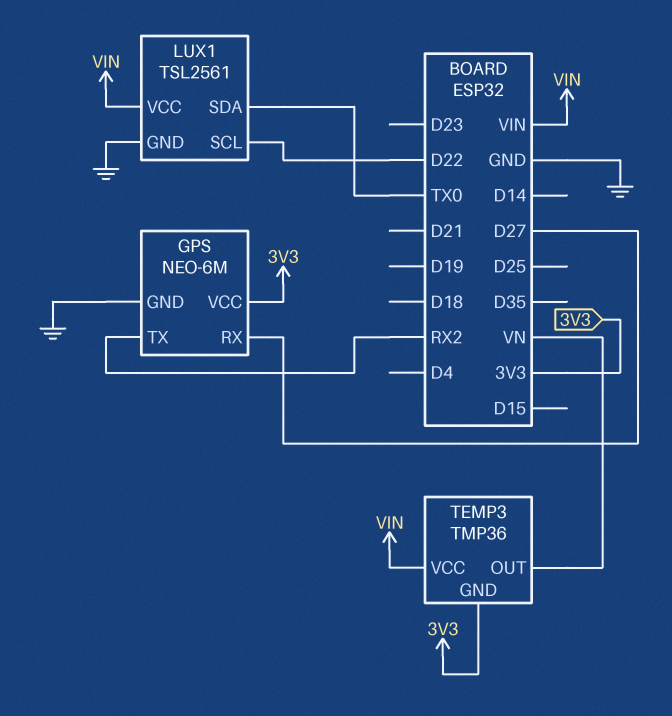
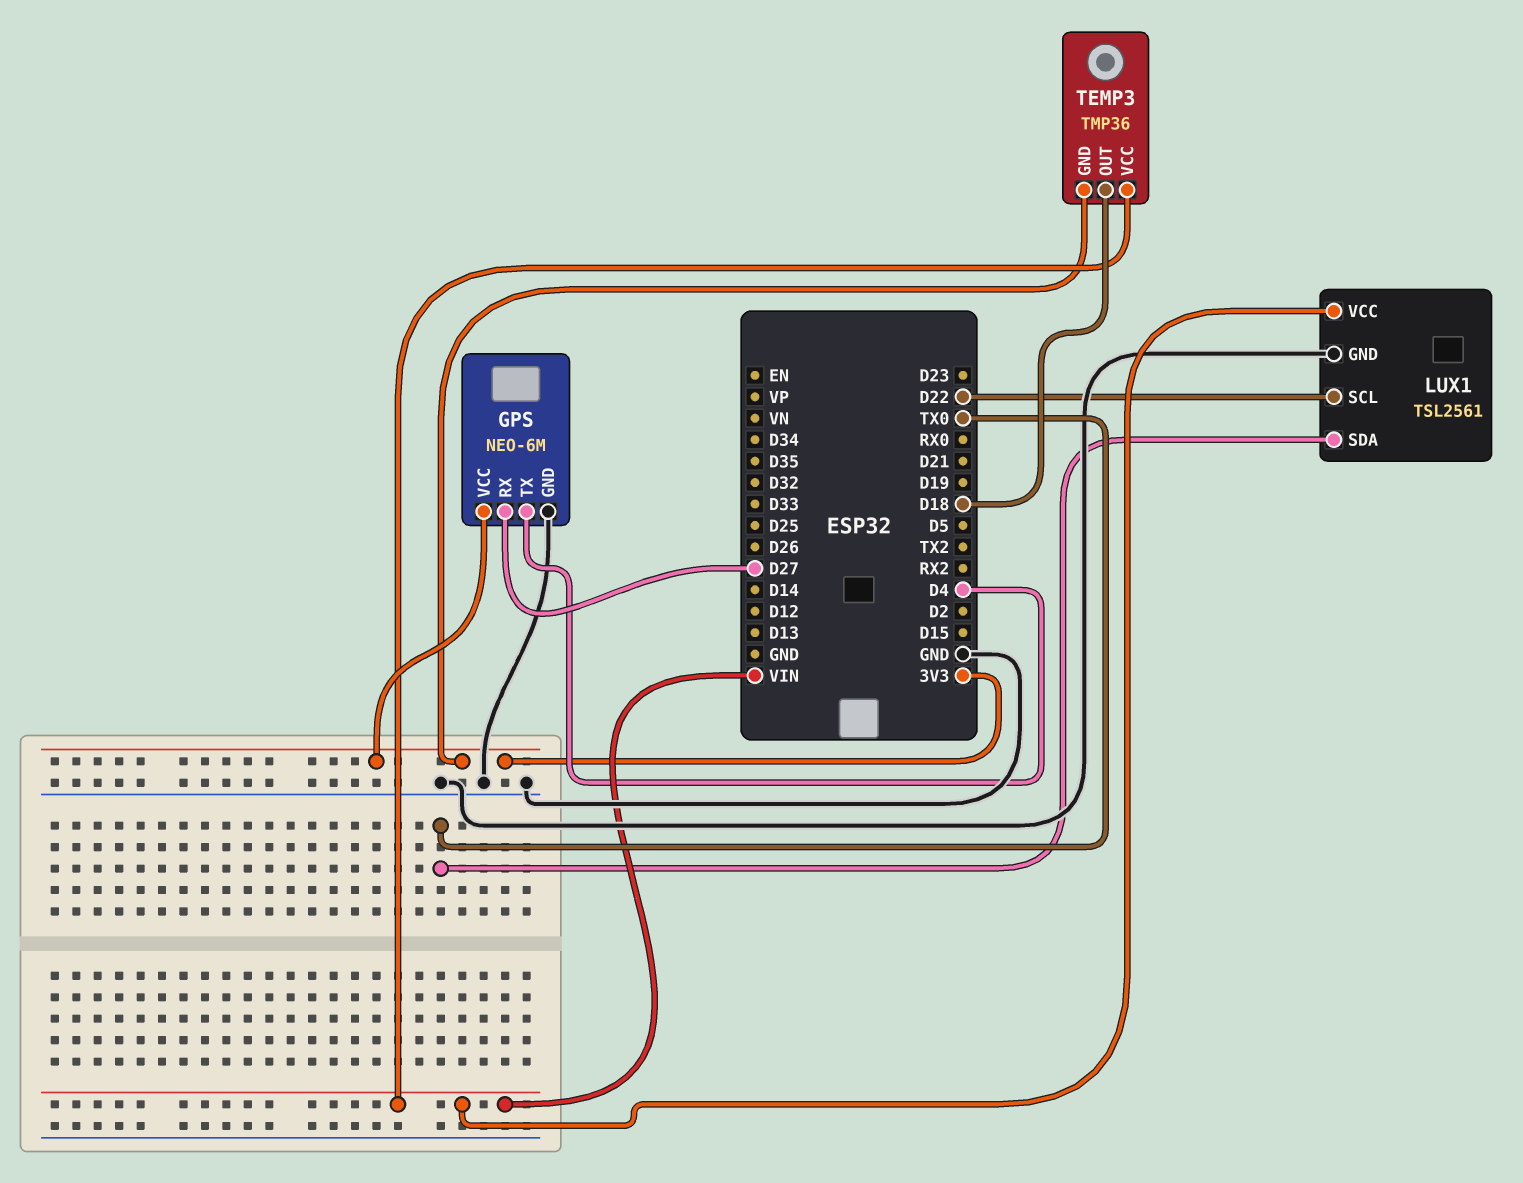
GPS pin TX: RX2 -> D4
TEMP3 pin OUT: VN -> D18

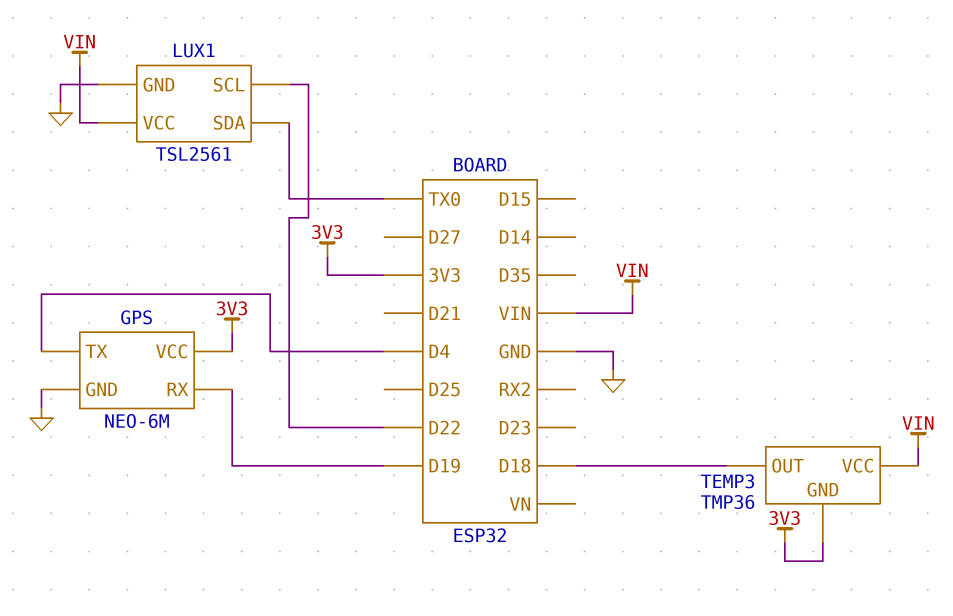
GPS pin RX: D27 -> D19

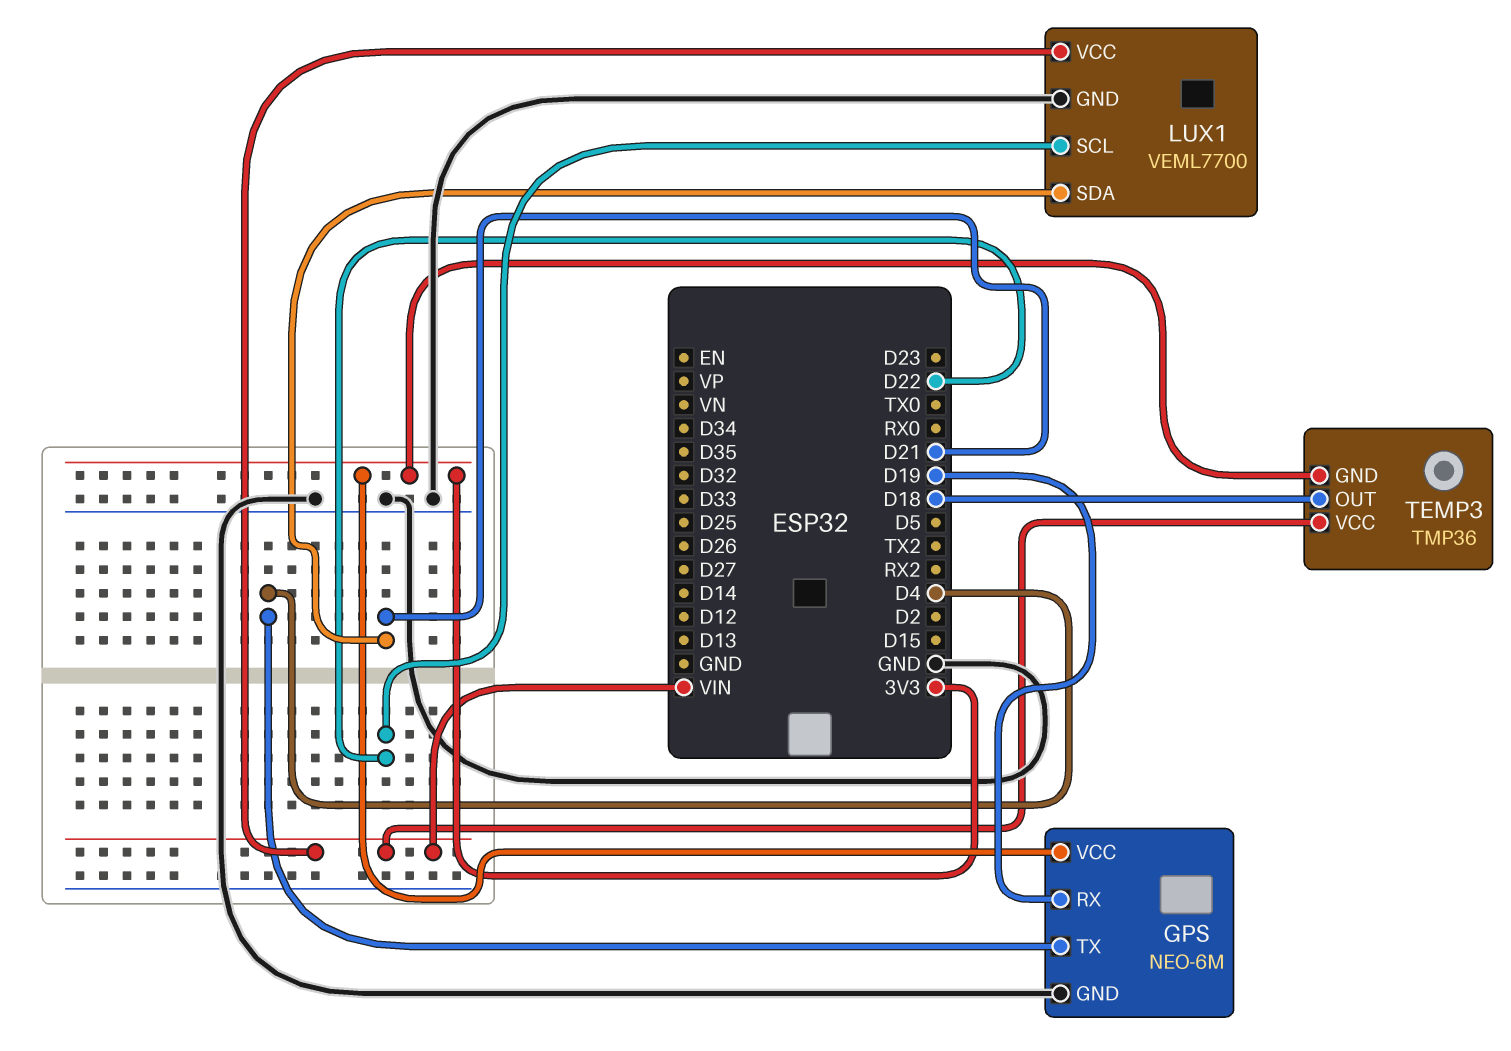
LUX1: TSL2561 -> VEML7700
LUX1 pin SDA: TX0 -> D21

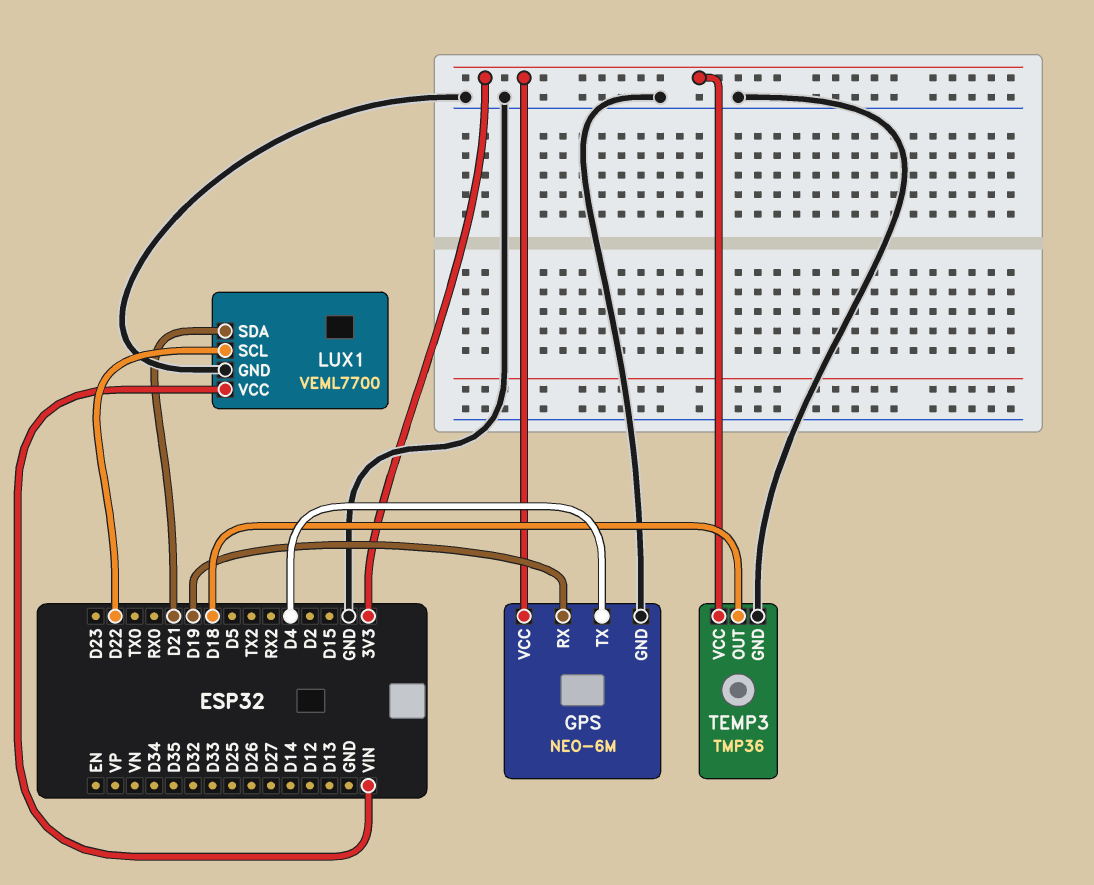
TEMP3 pin GND: 3V3 -> GND
TEMP3 pin VCC: VIN -> 3V3

